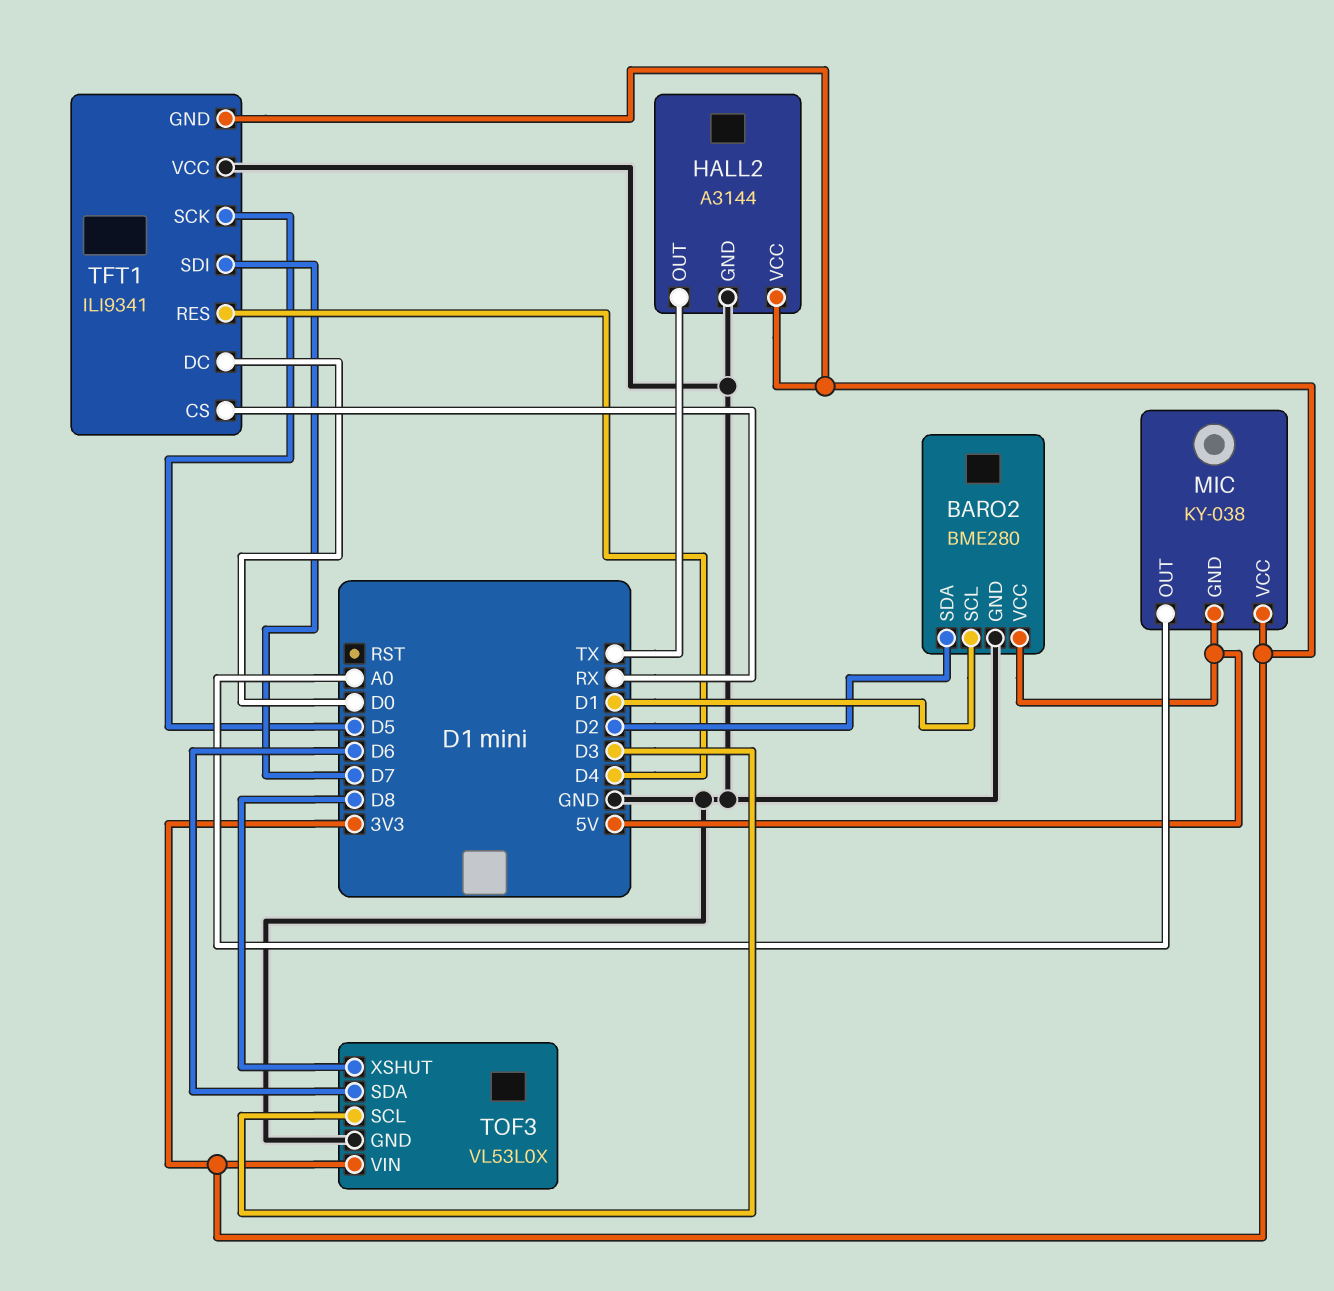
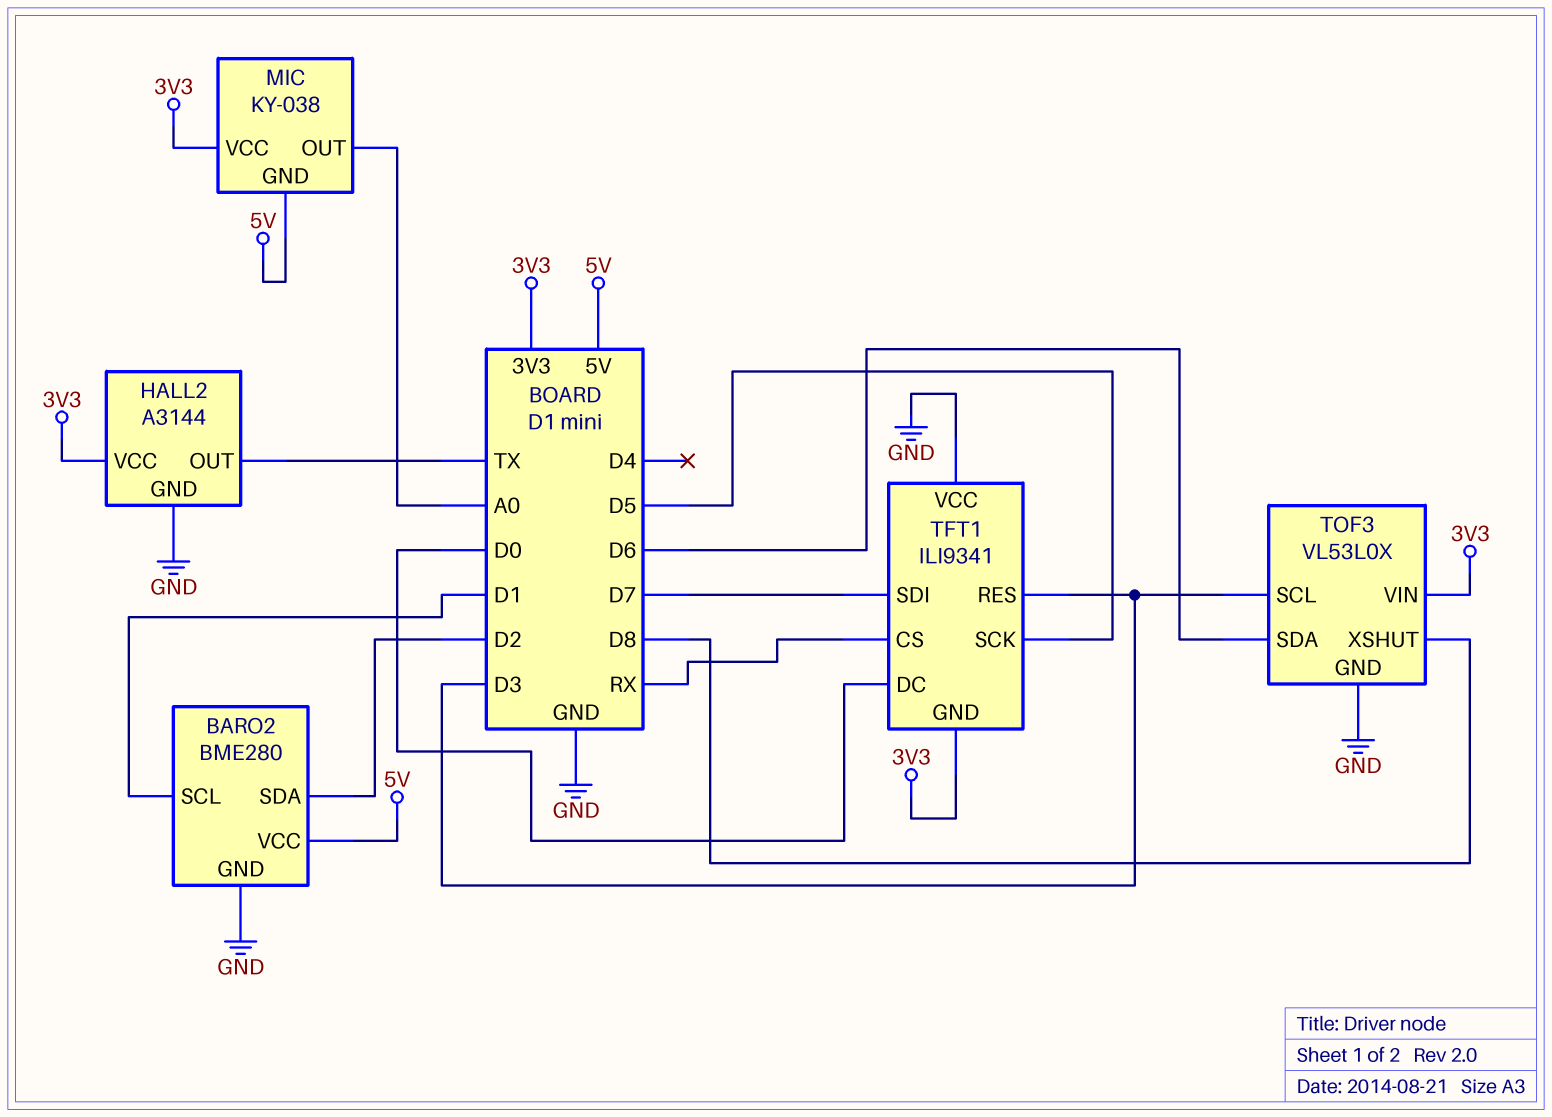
TFT1 pin RES: D4 -> D3

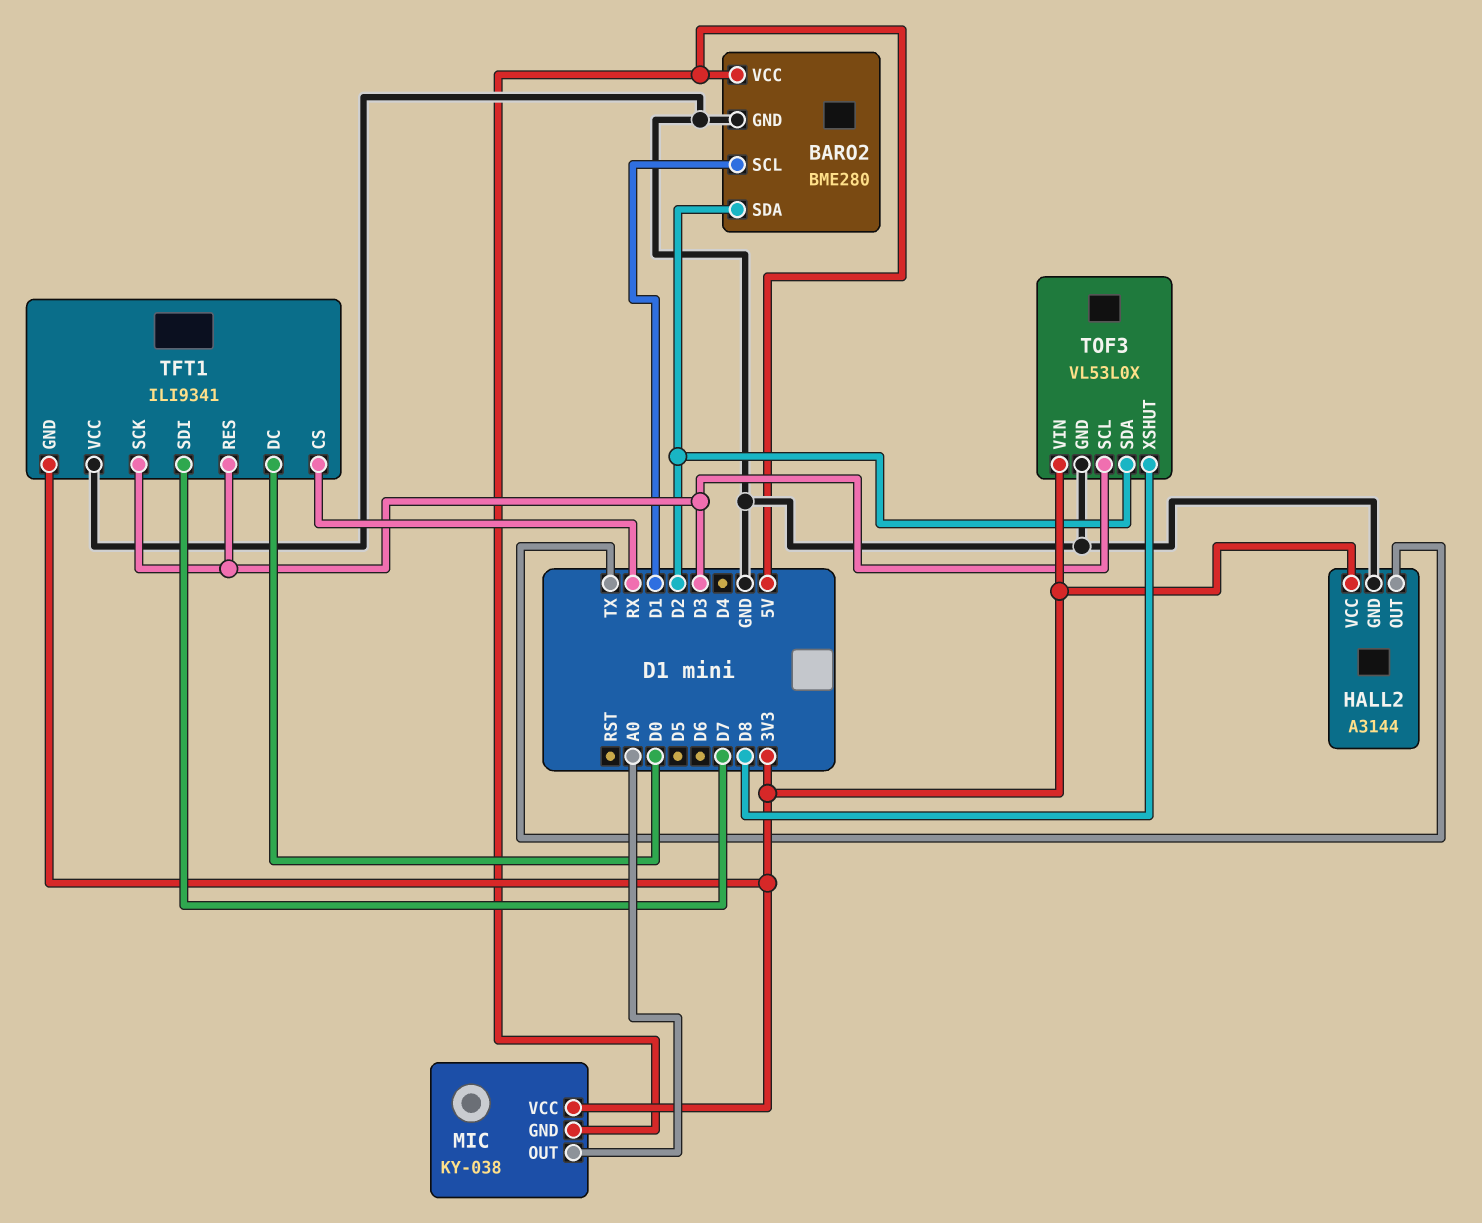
TFT1 pin SCK: D5 -> D3
TOF3 pin SDA: D6 -> D2

